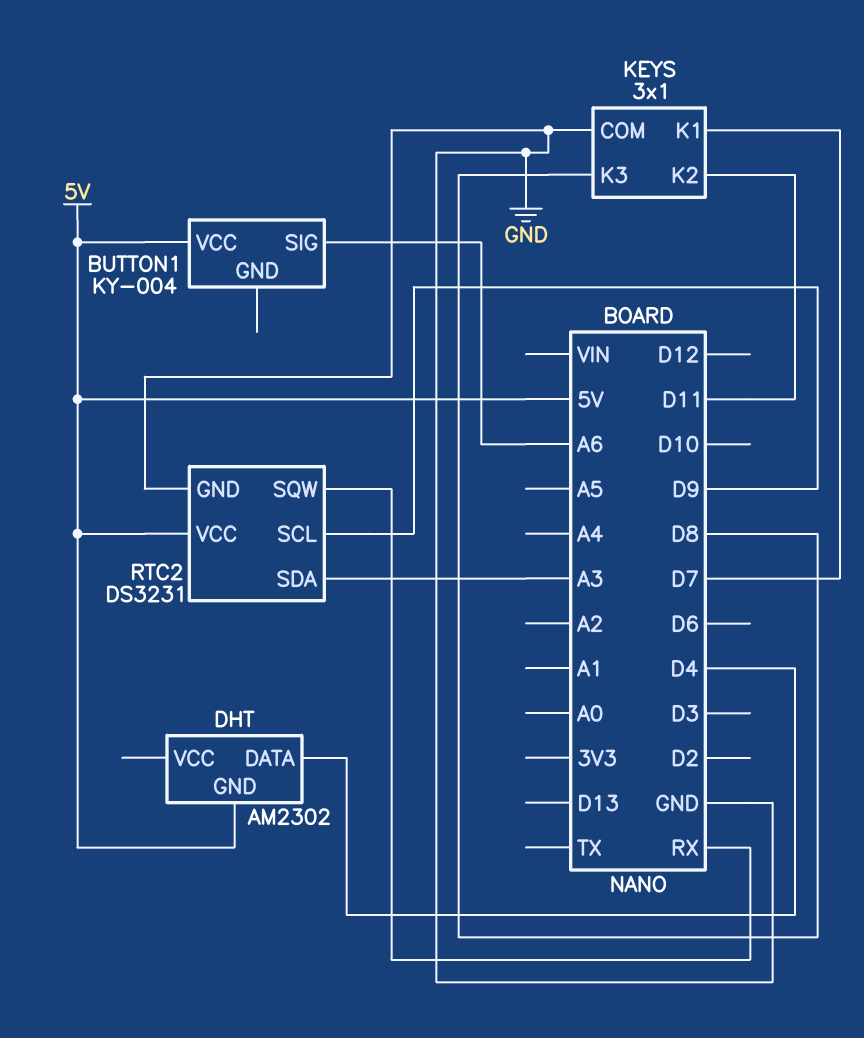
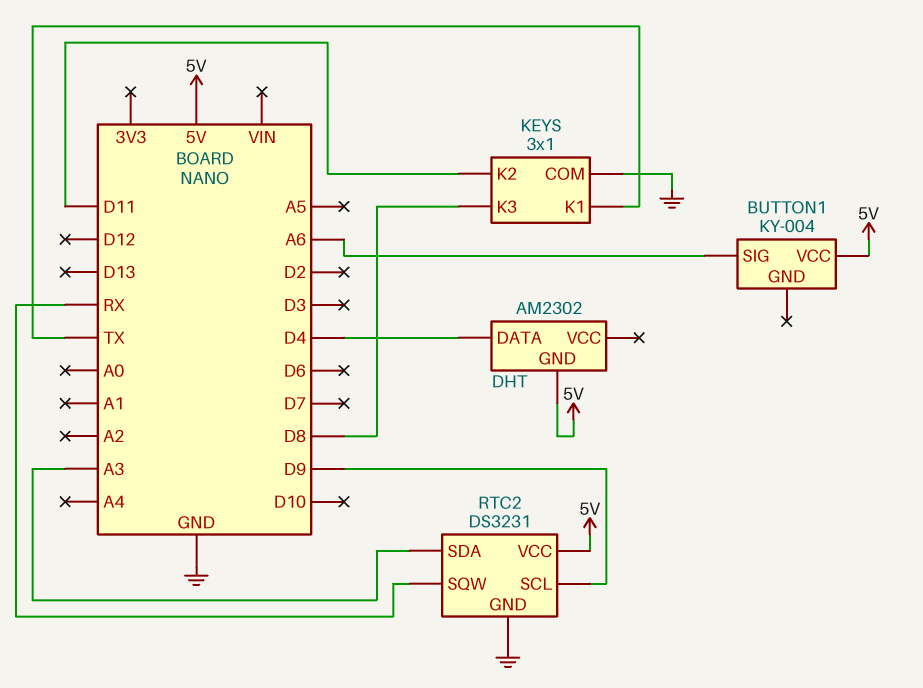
KEYS pin K1: D7 -> TX

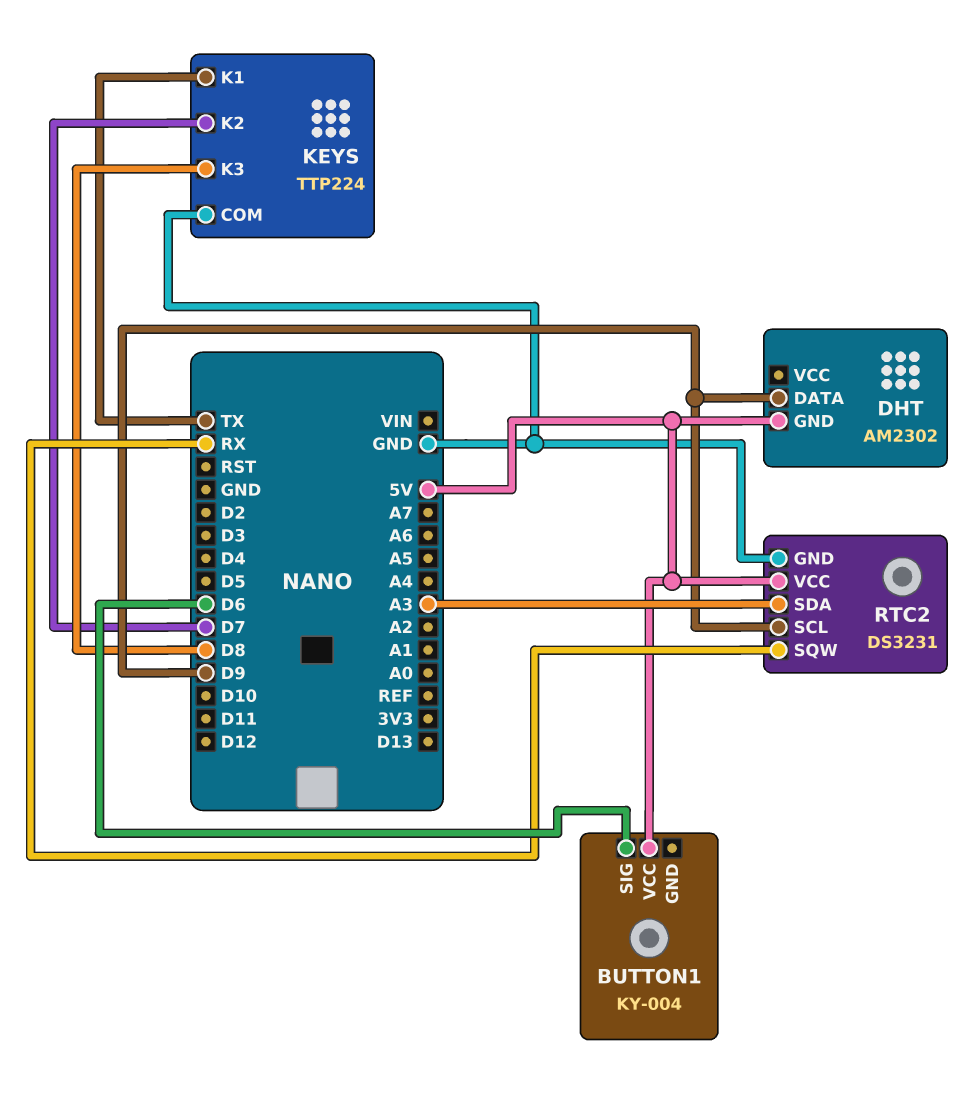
BUTTON1 pin SIG: A6 -> D6
DHT pin DATA: D4 -> D9
KEYS: 3x1 -> TTP224
KEYS pin K2: D11 -> D7

